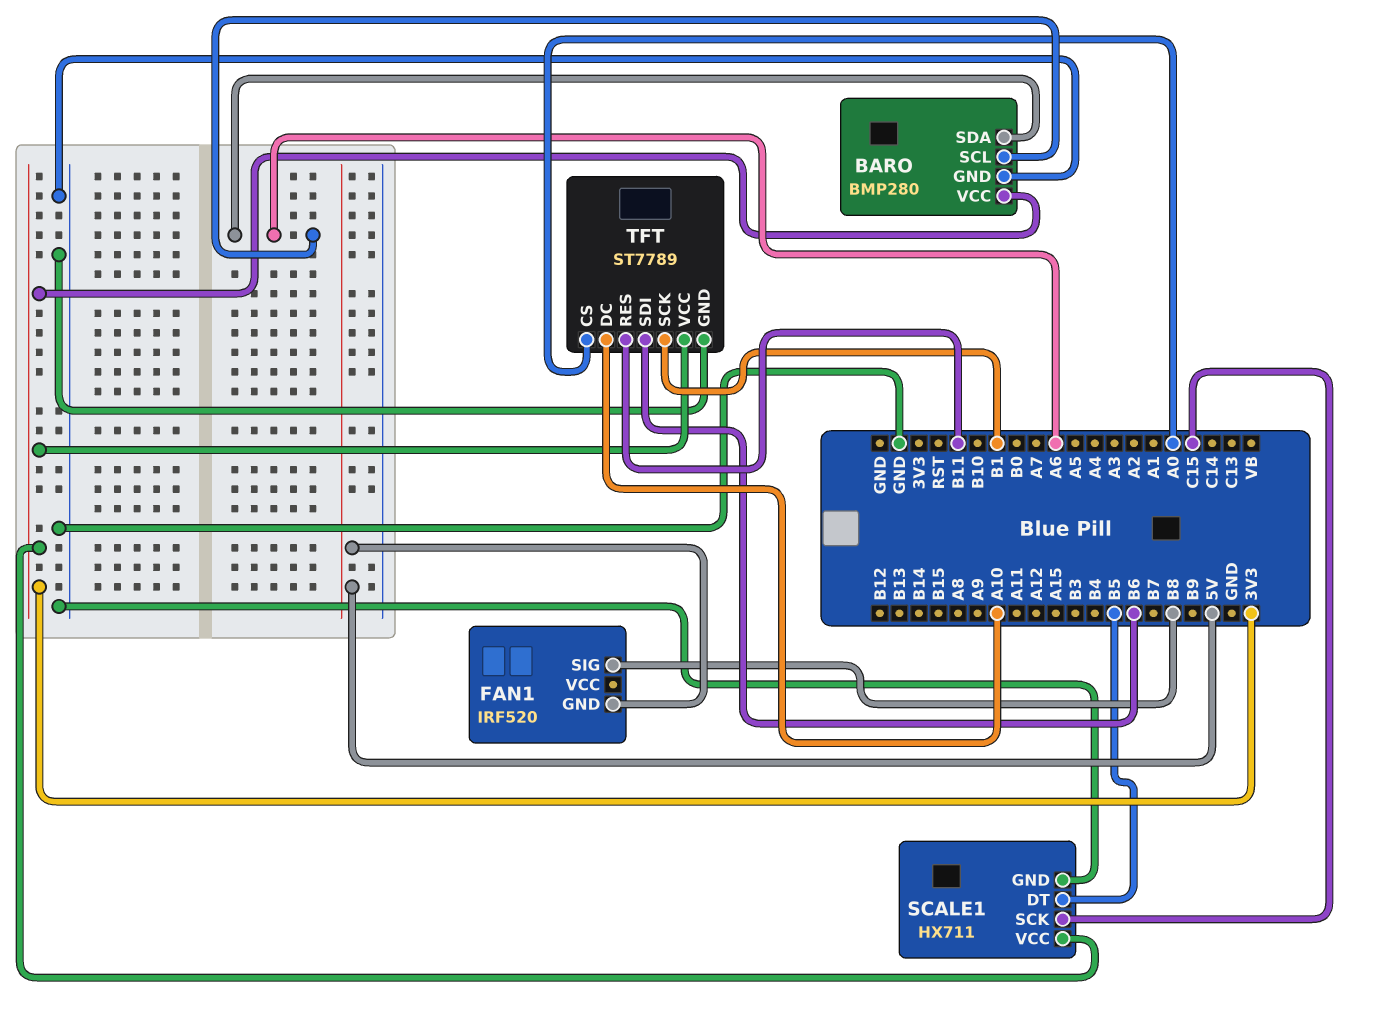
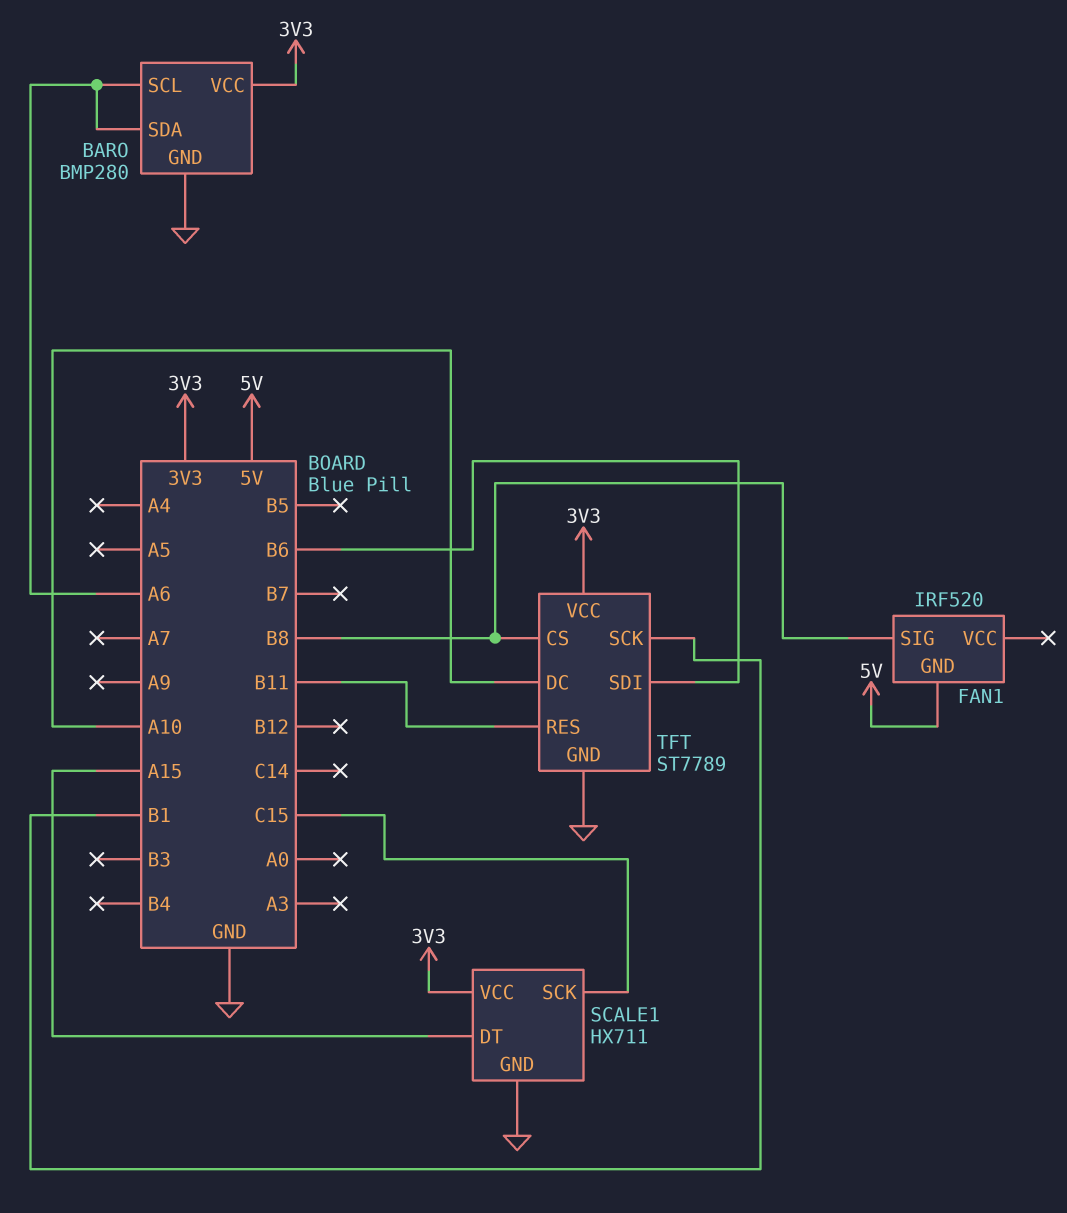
SCALE1 pin DT: B5 -> A15
TFT pin CS: A0 -> B8

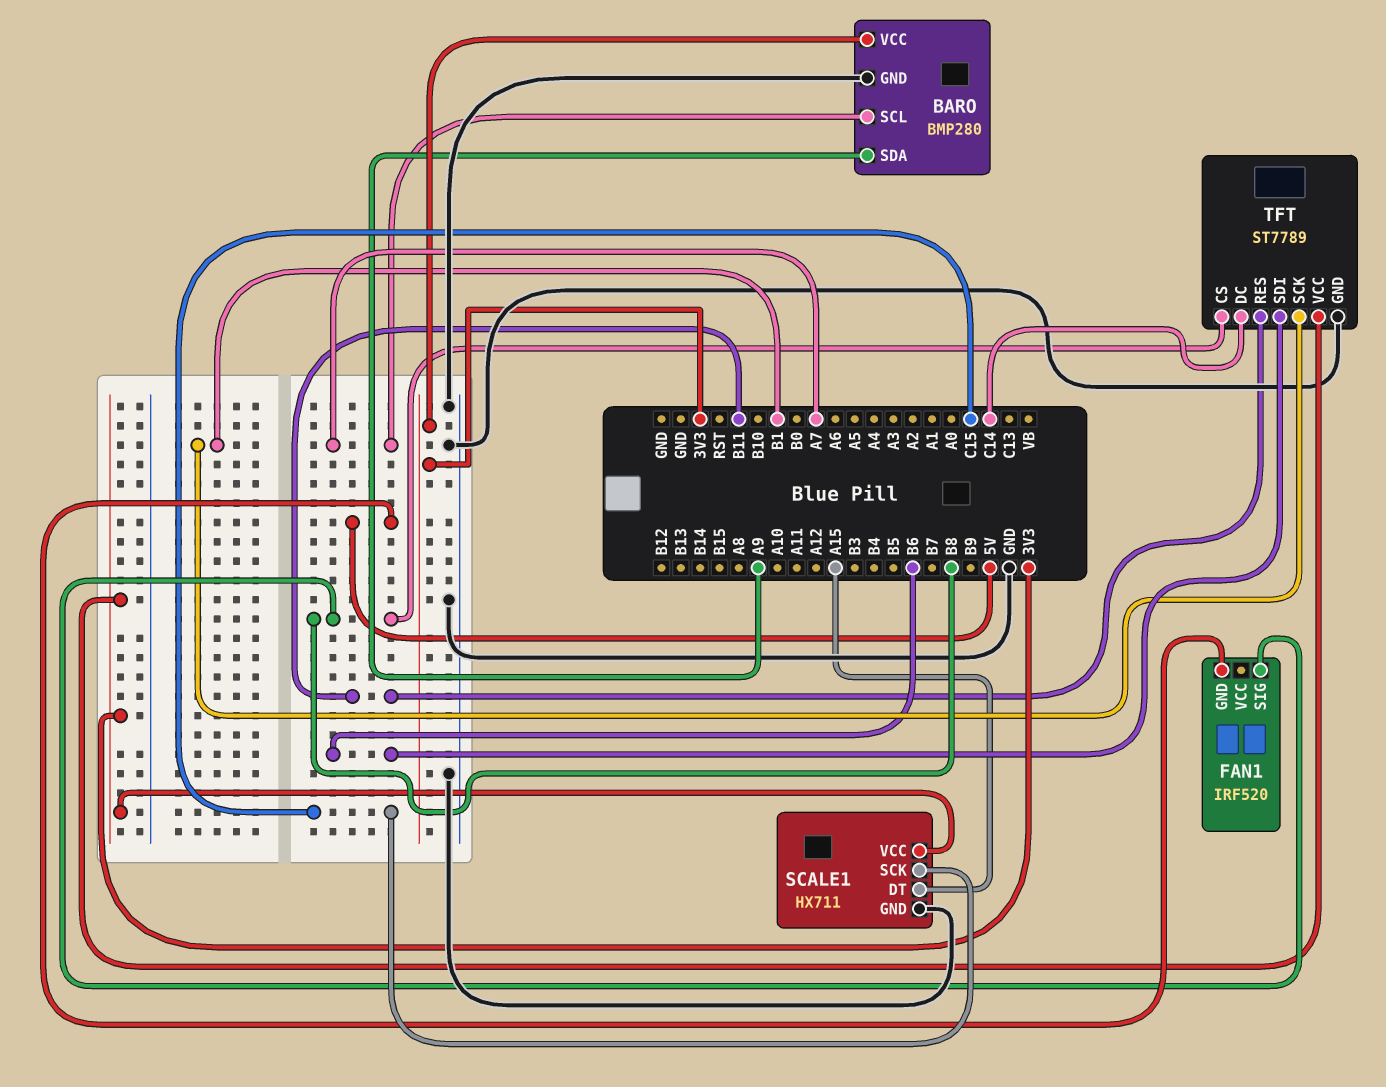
BARO pin SCL: A6 -> A7
BARO pin SDA: A6 -> A9
TFT pin DC: A10 -> C14

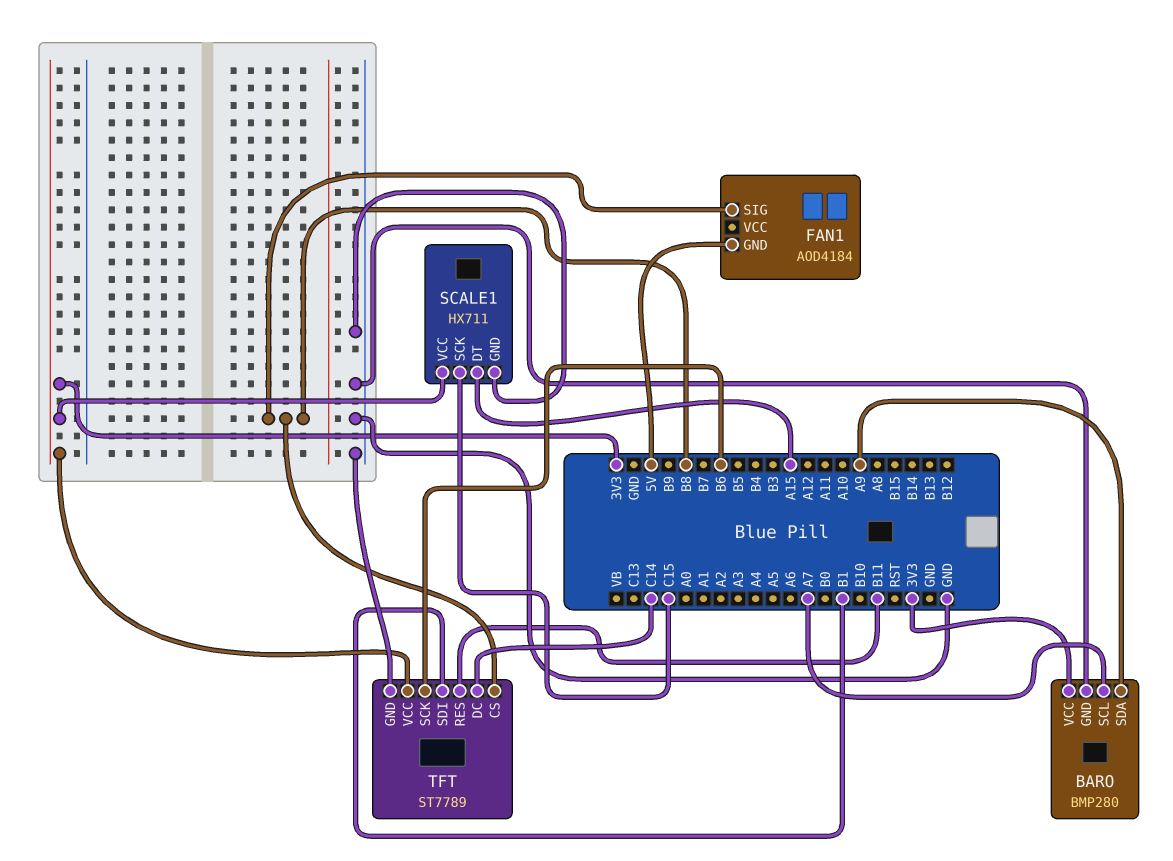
FAN1: IRF520 -> AOD4184
TFT pin SCK: B1 -> B6
TFT pin SDI: B6 -> B1

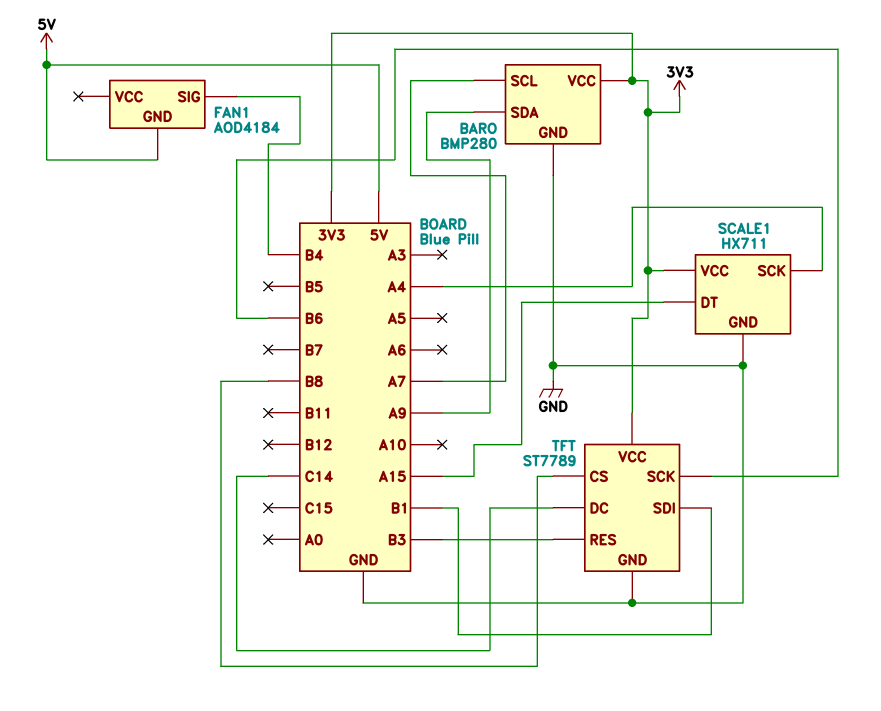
FAN1 pin SIG: B8 -> B4
SCALE1 pin SCK: C15 -> A4
TFT pin RES: B11 -> B3

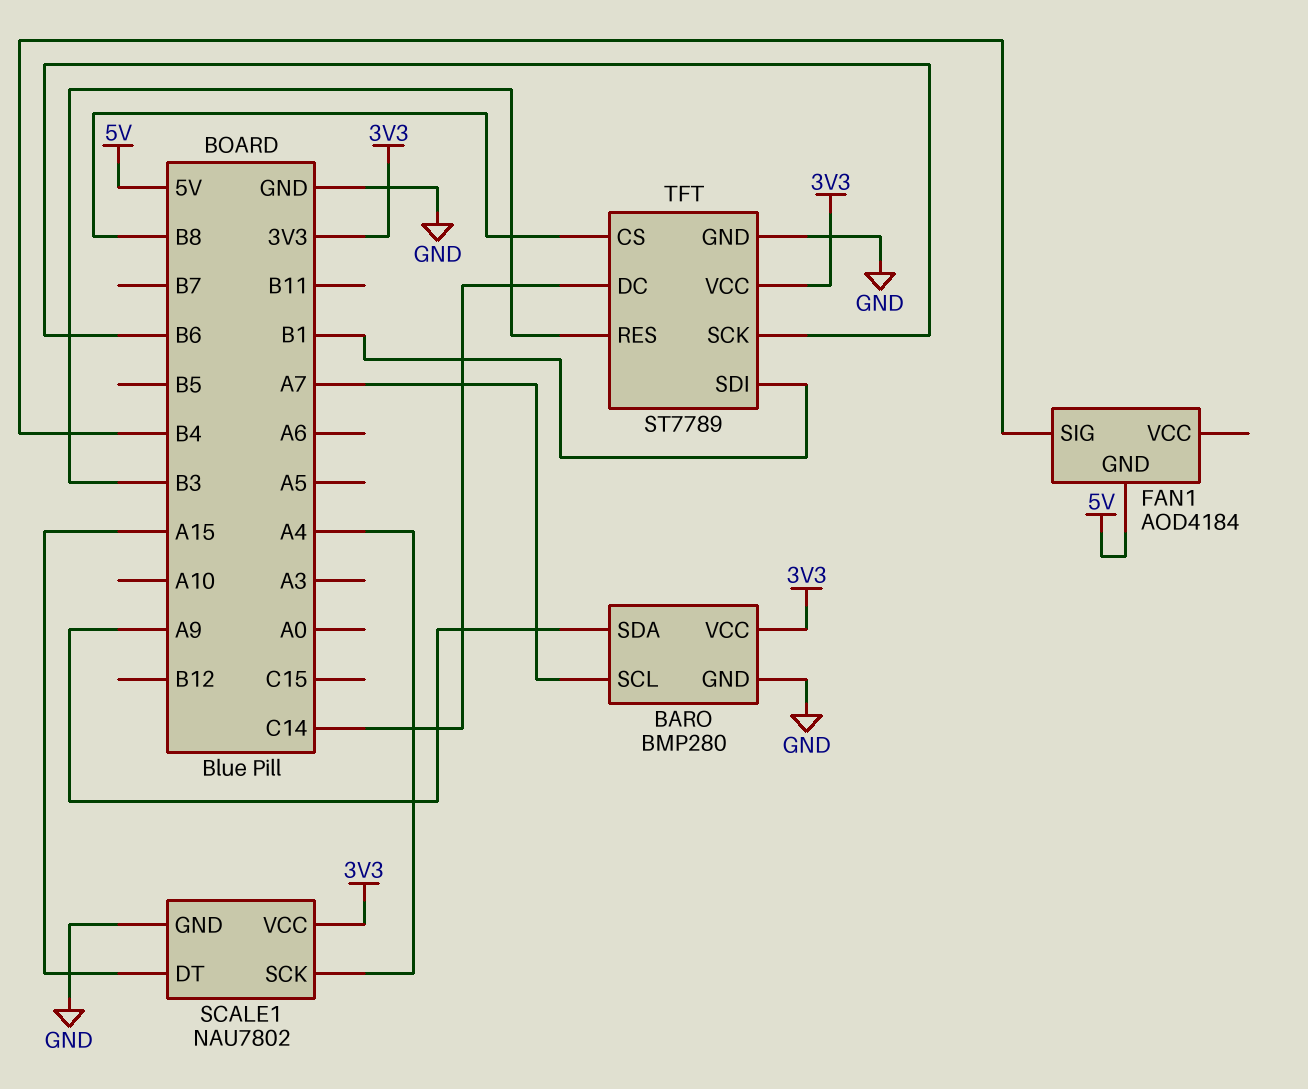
SCALE1: HX711 -> NAU7802

